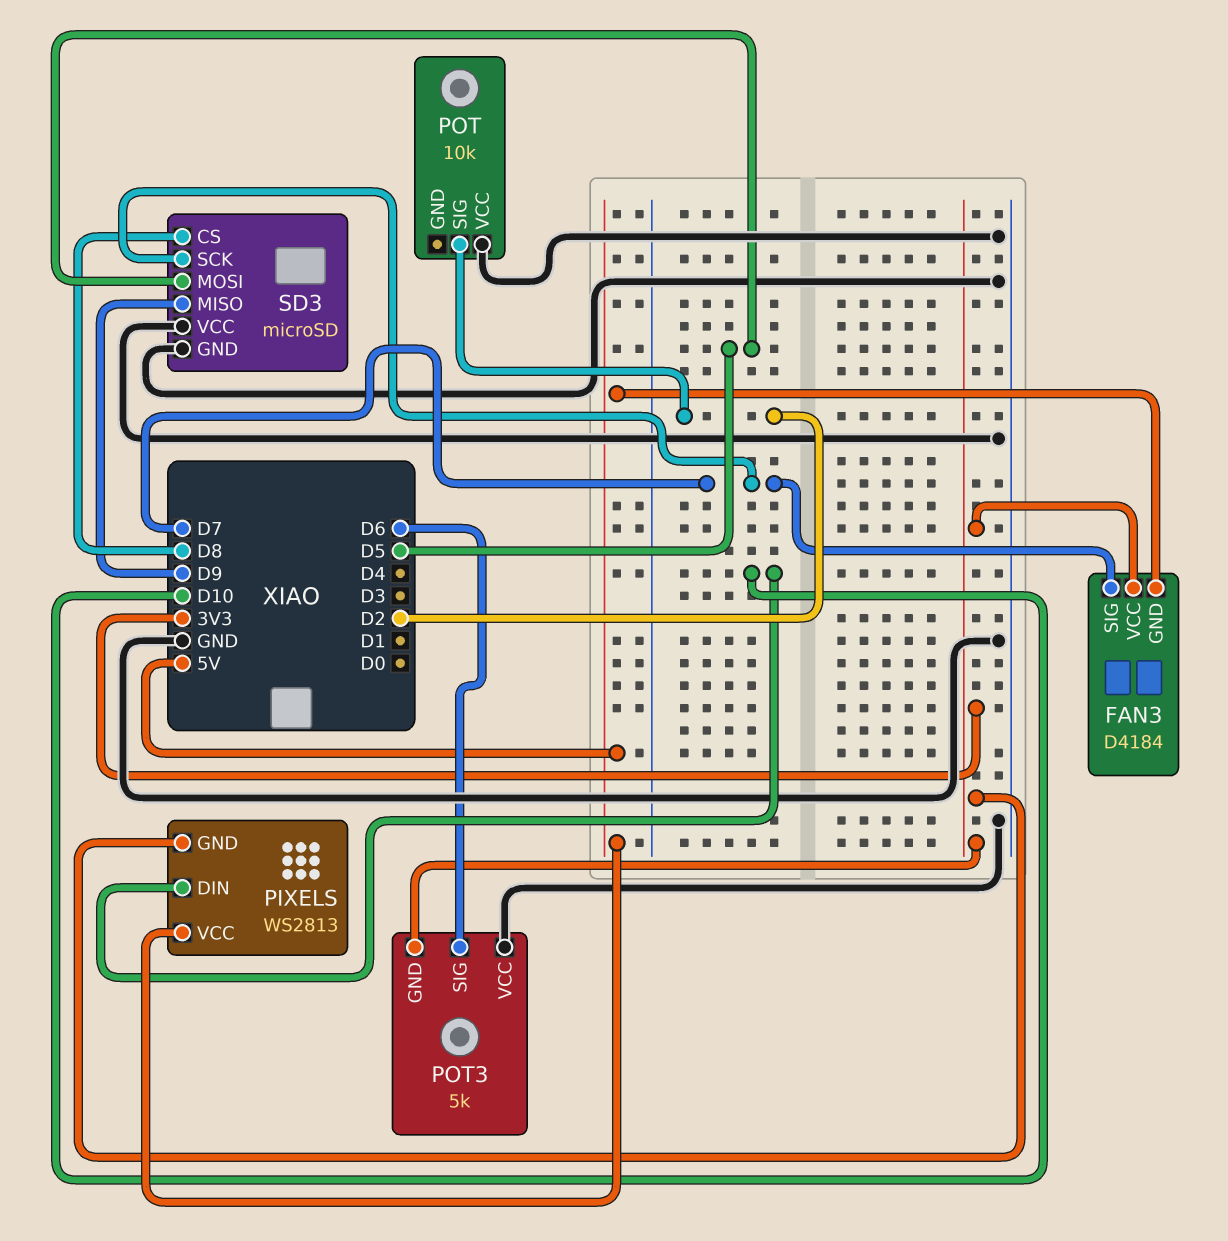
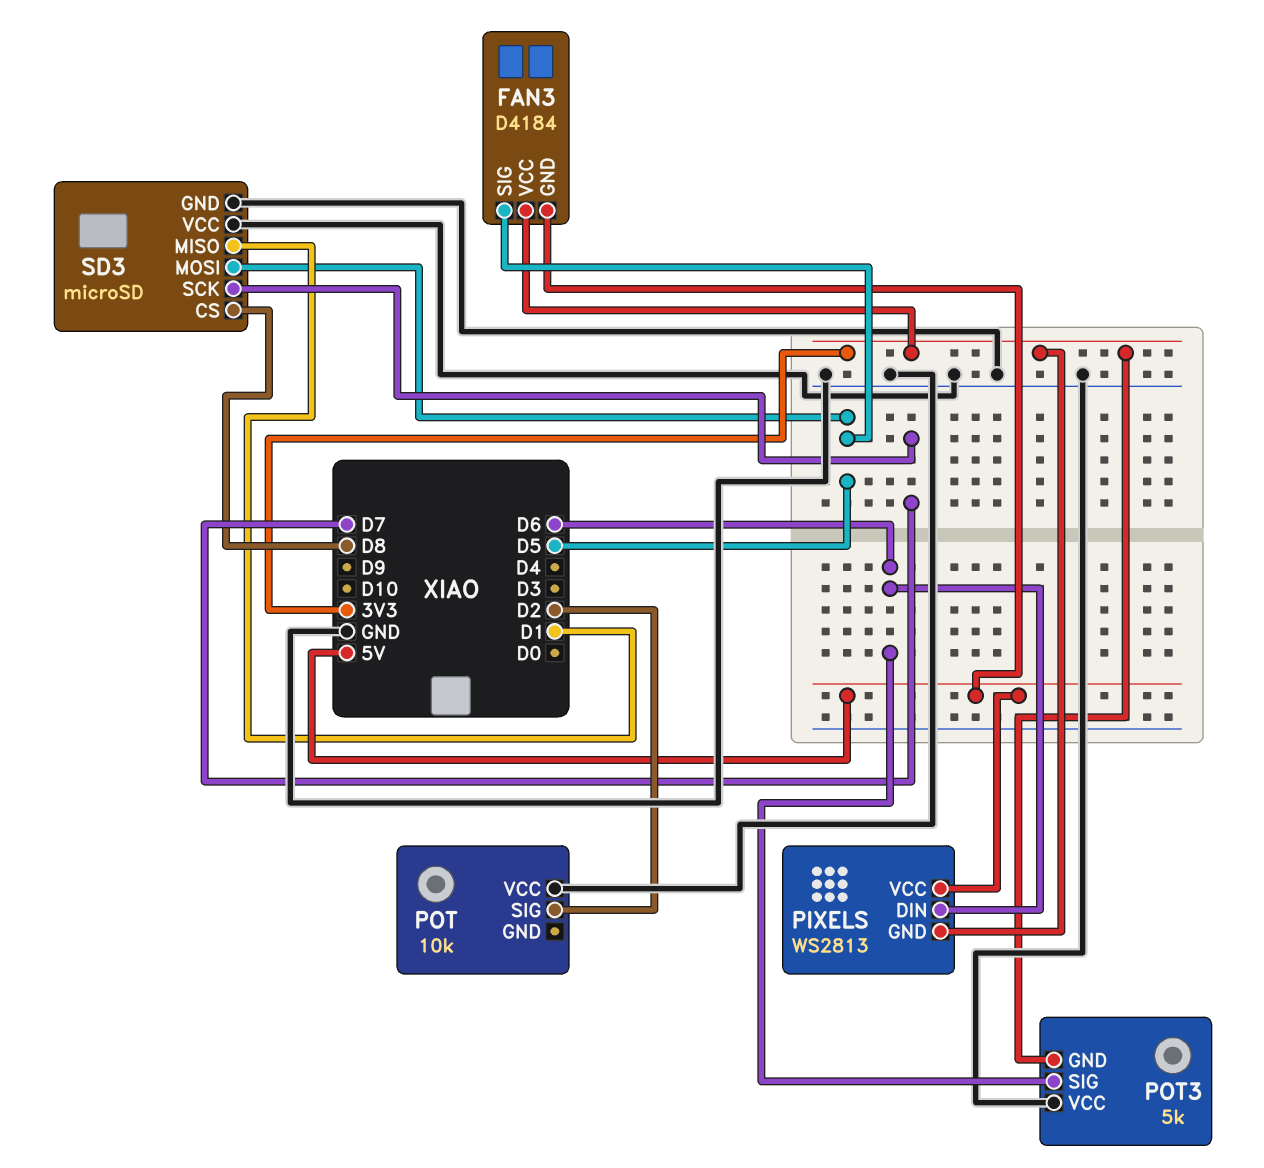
FAN3 pin SIG: D7 -> D5
PIXELS pin DIN: D10 -> D6
SD3 pin MISO: D9 -> D1

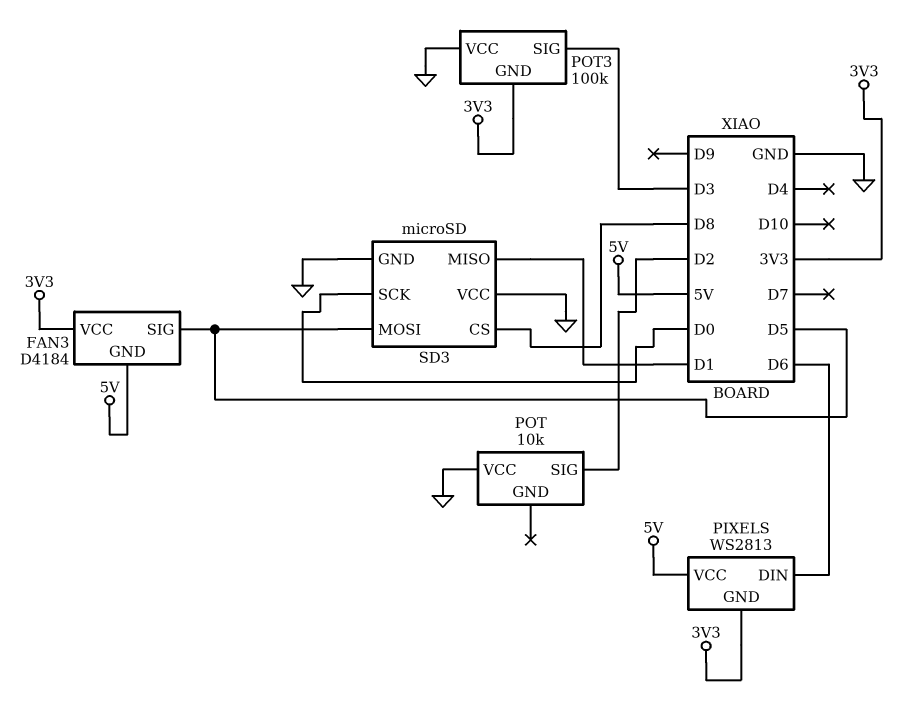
POT3: 5k -> 100k
POT3 pin SIG: D6 -> D3
SD3 pin SCK: D7 -> D0

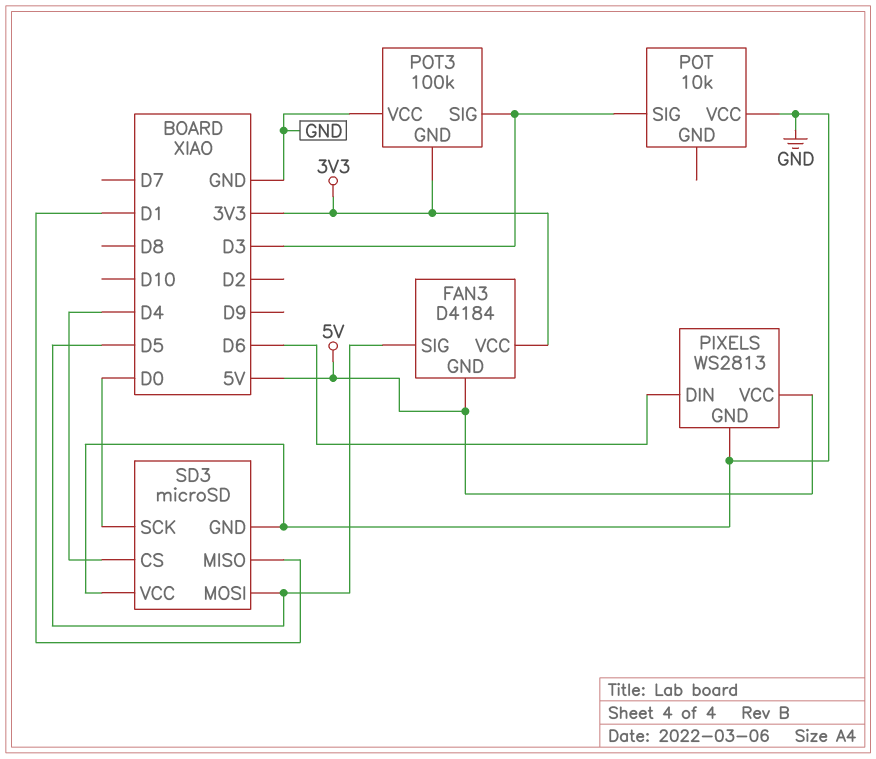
PIXELS pin GND: 3V3 -> GND
POT pin SIG: D2 -> D3
SD3 pin CS: D8 -> D4

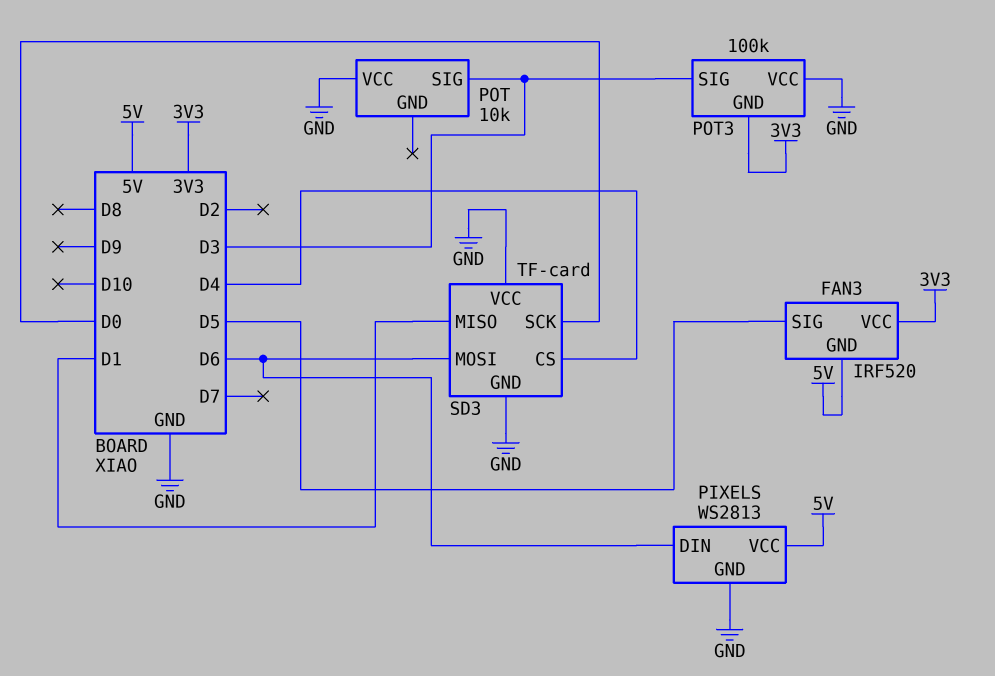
FAN3: D4184 -> IRF520
SD3: microSD -> TF-card
SD3 pin MOSI: D5 -> D6

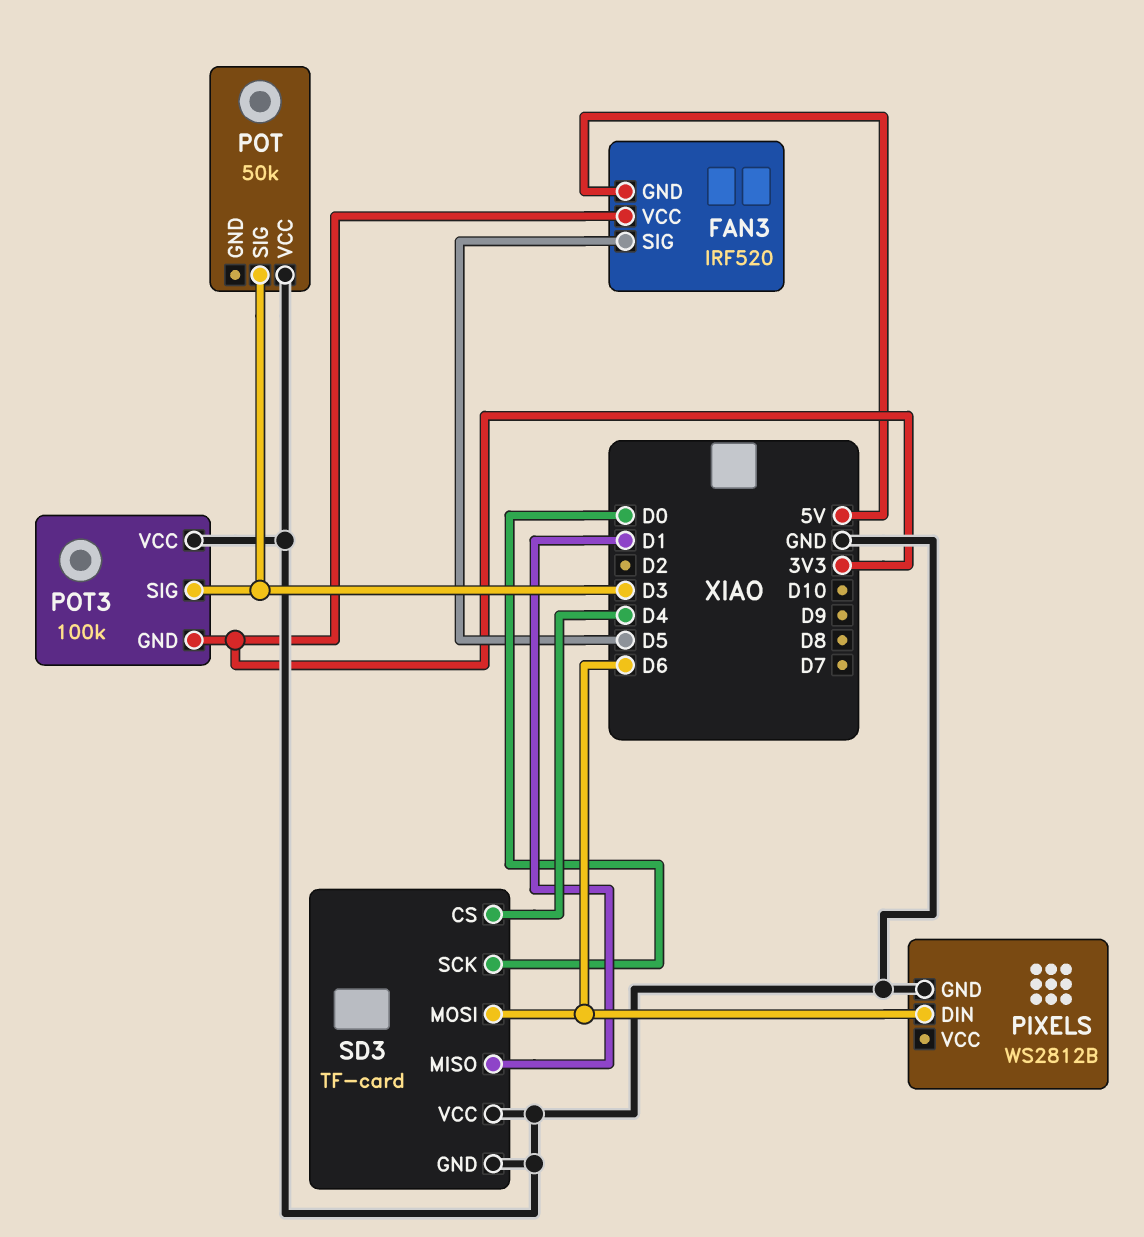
PIXELS: WS2813 -> WS2812B
PIXELS pin VCC: 5V -> none
POT: 10k -> 50k

